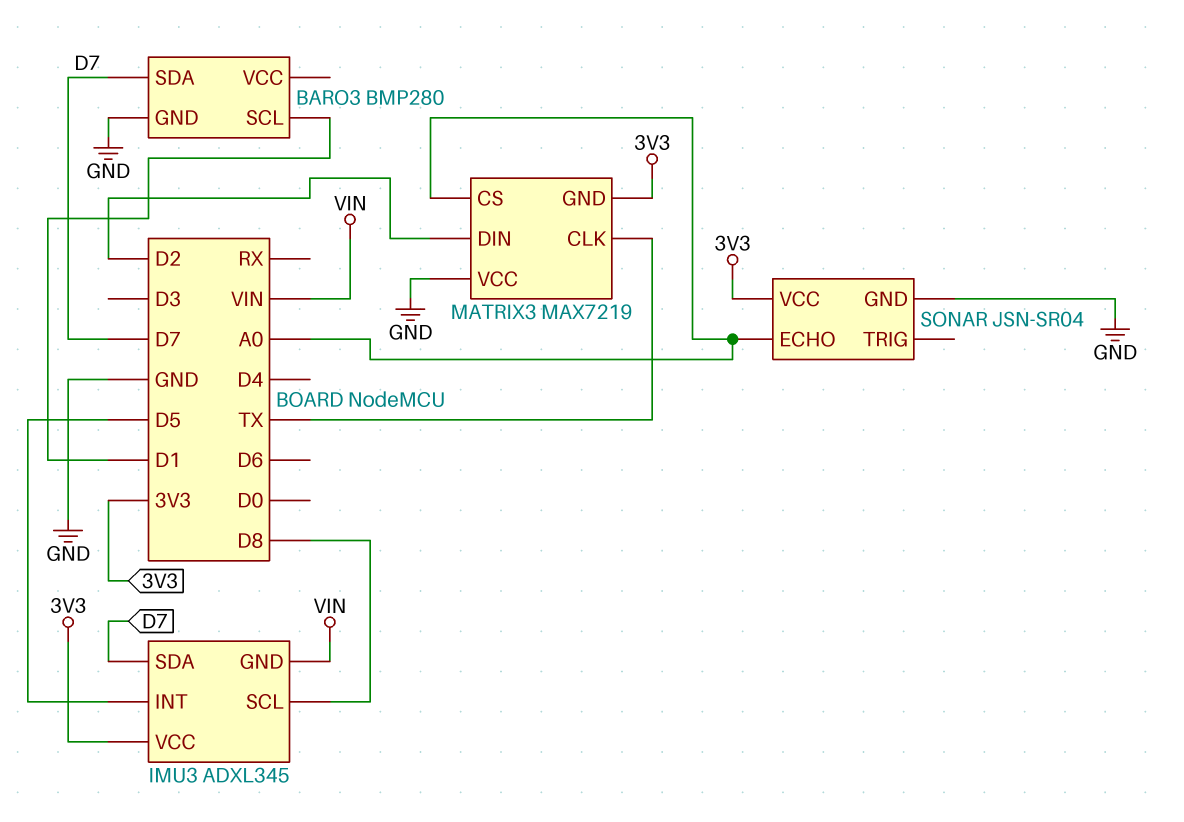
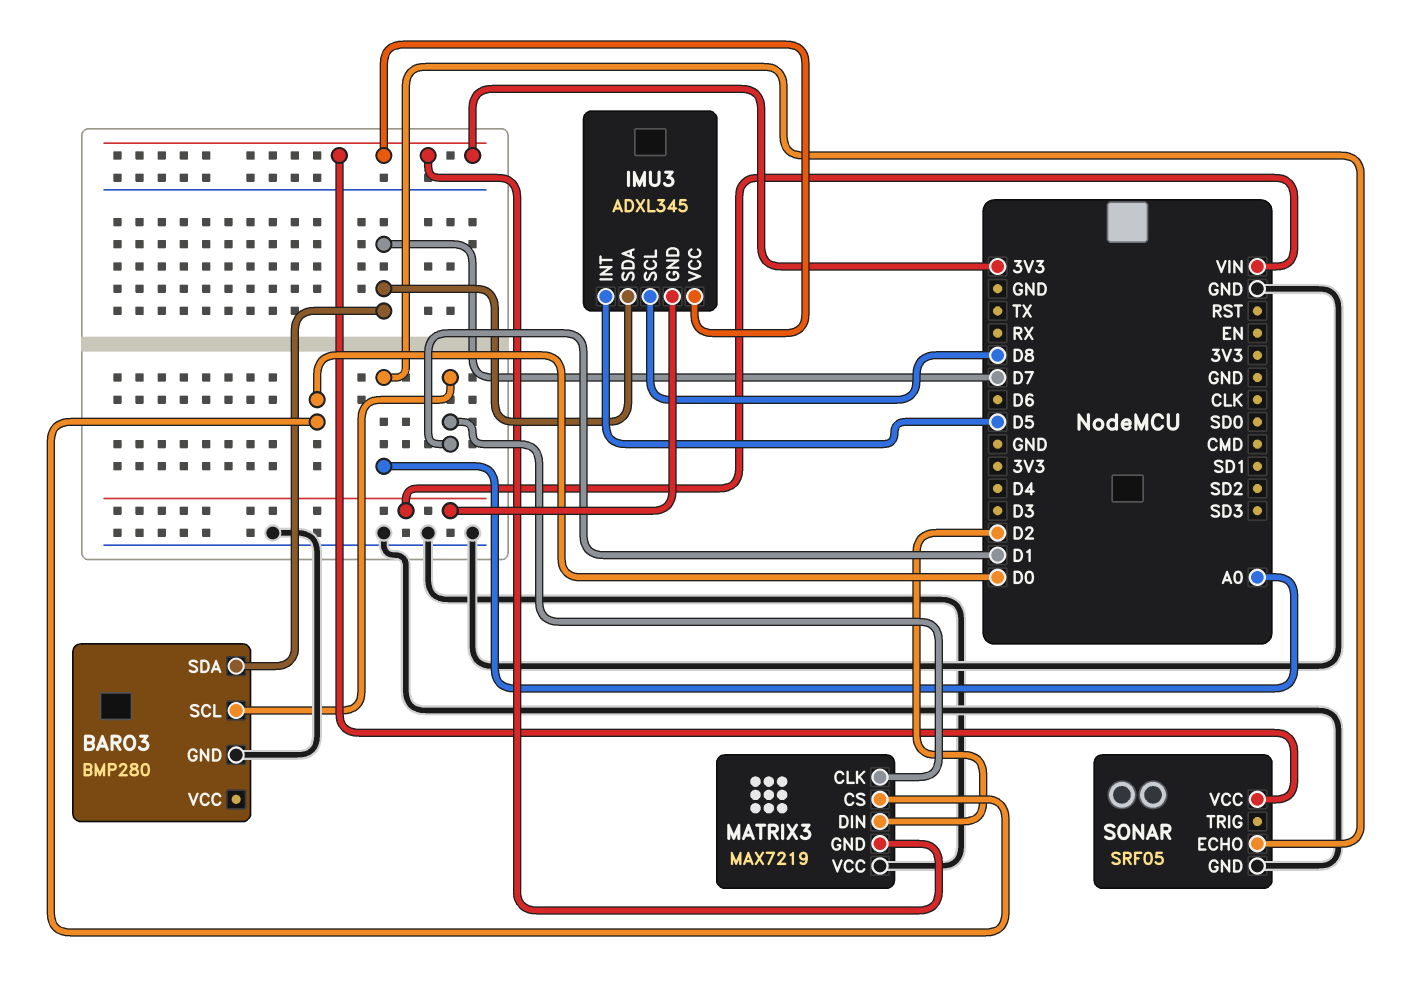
MATRIX3 pin CLK: TX -> D1
MATRIX3 pin CS: A0 -> D0
SONAR: JSN-SR04 -> SRF05

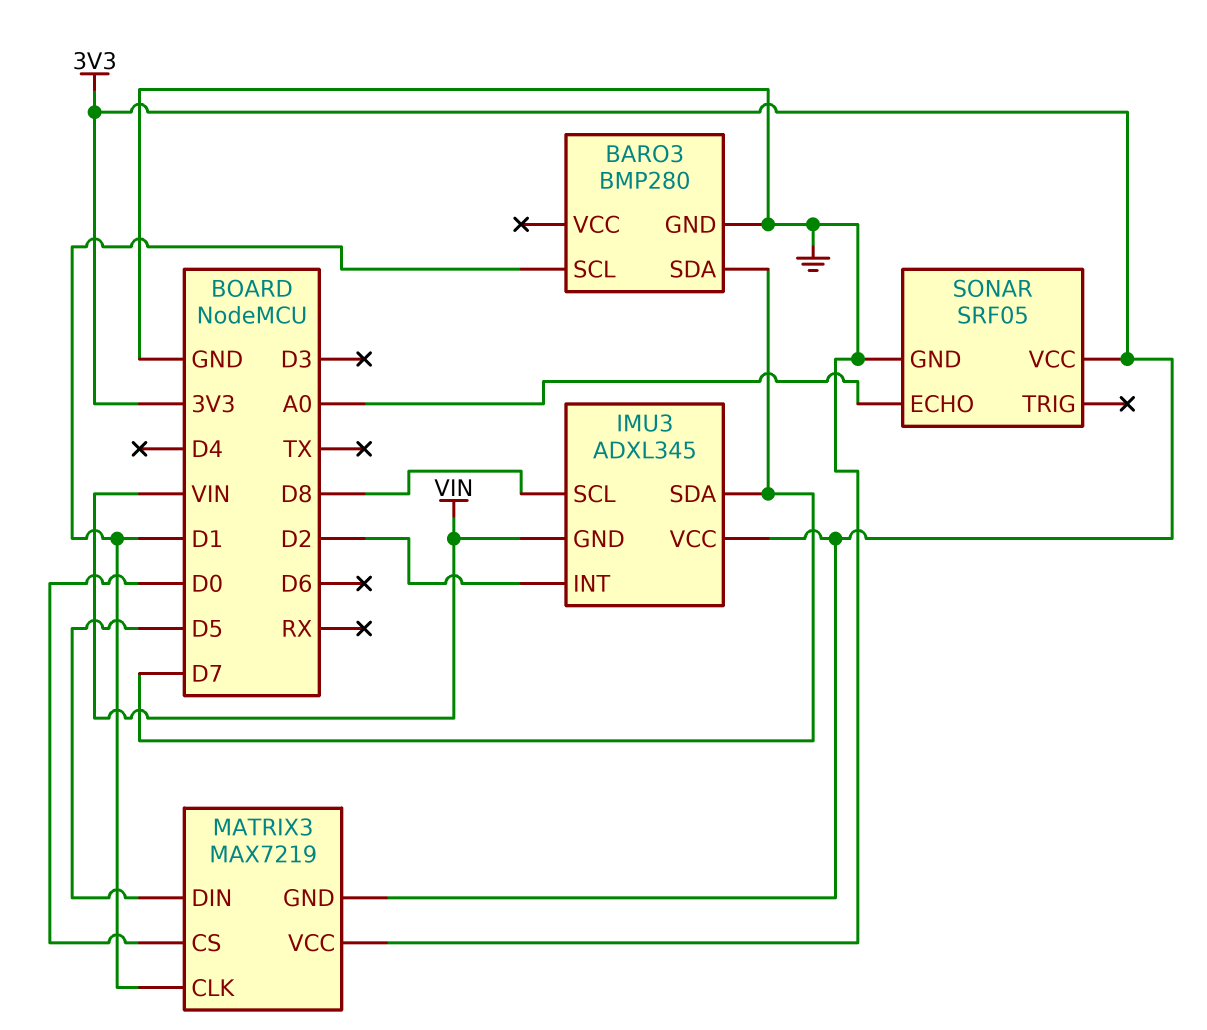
IMU3 pin INT: D5 -> D2
MATRIX3 pin DIN: D2 -> D5

